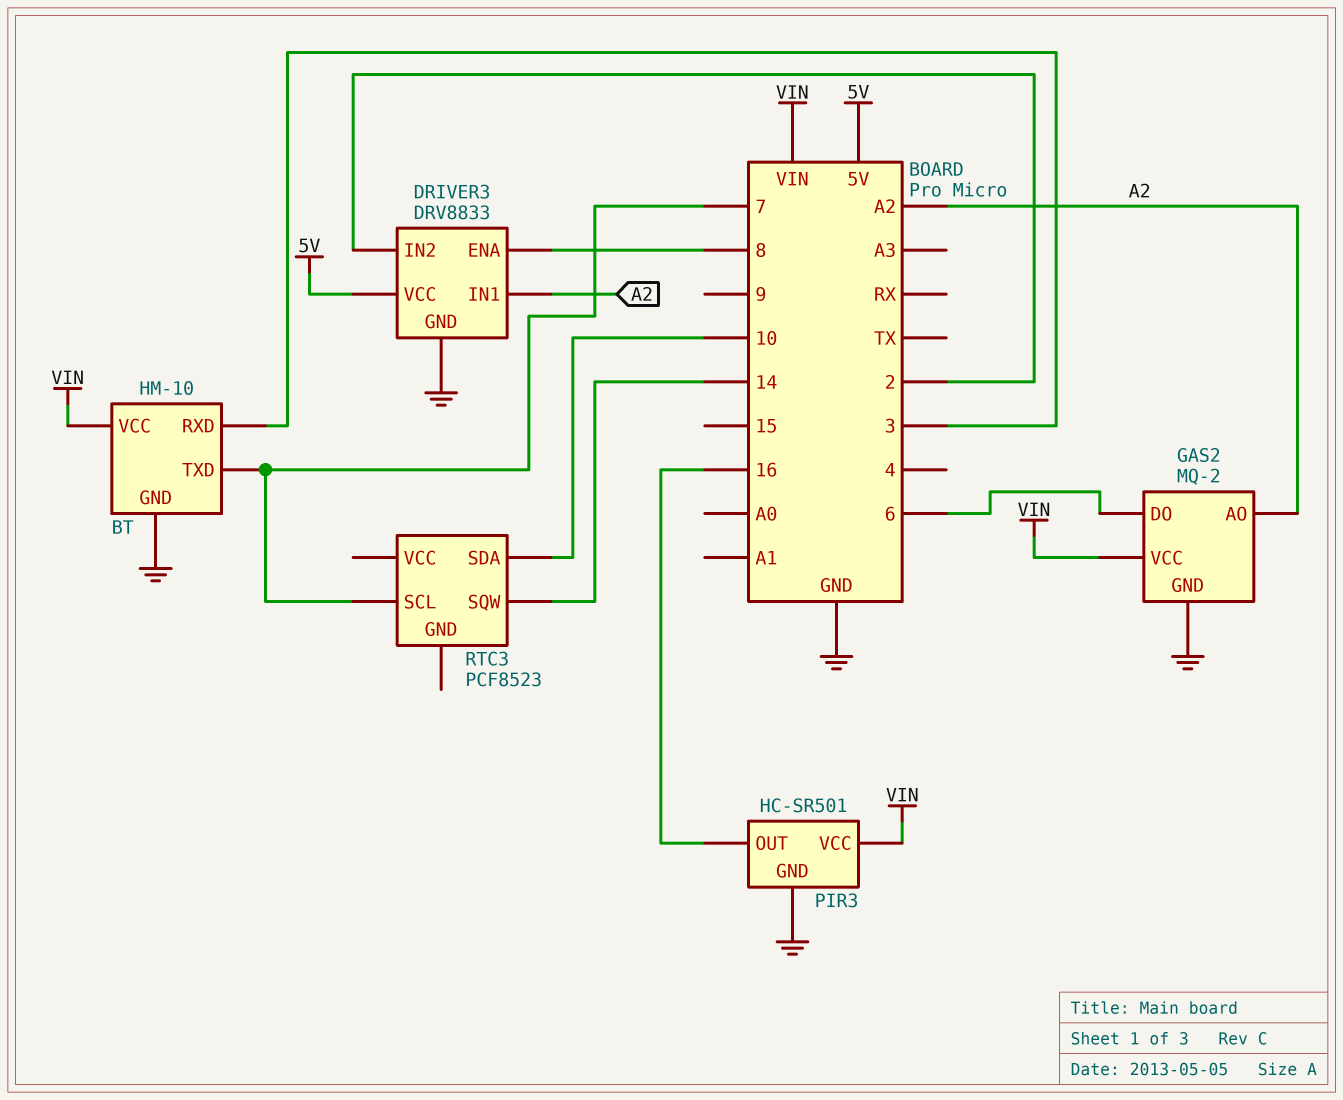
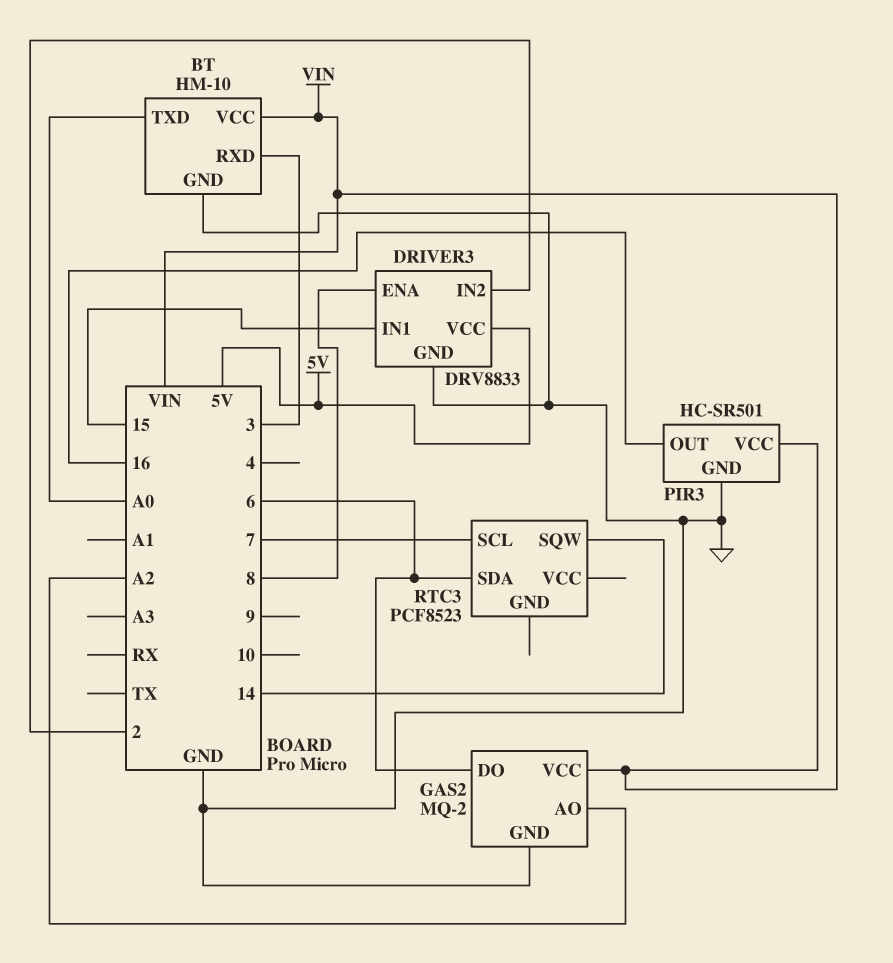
BT pin TXD: 7 -> A0
DRIVER3 pin IN1: A2 -> 15
RTC3 pin SDA: 10 -> 6

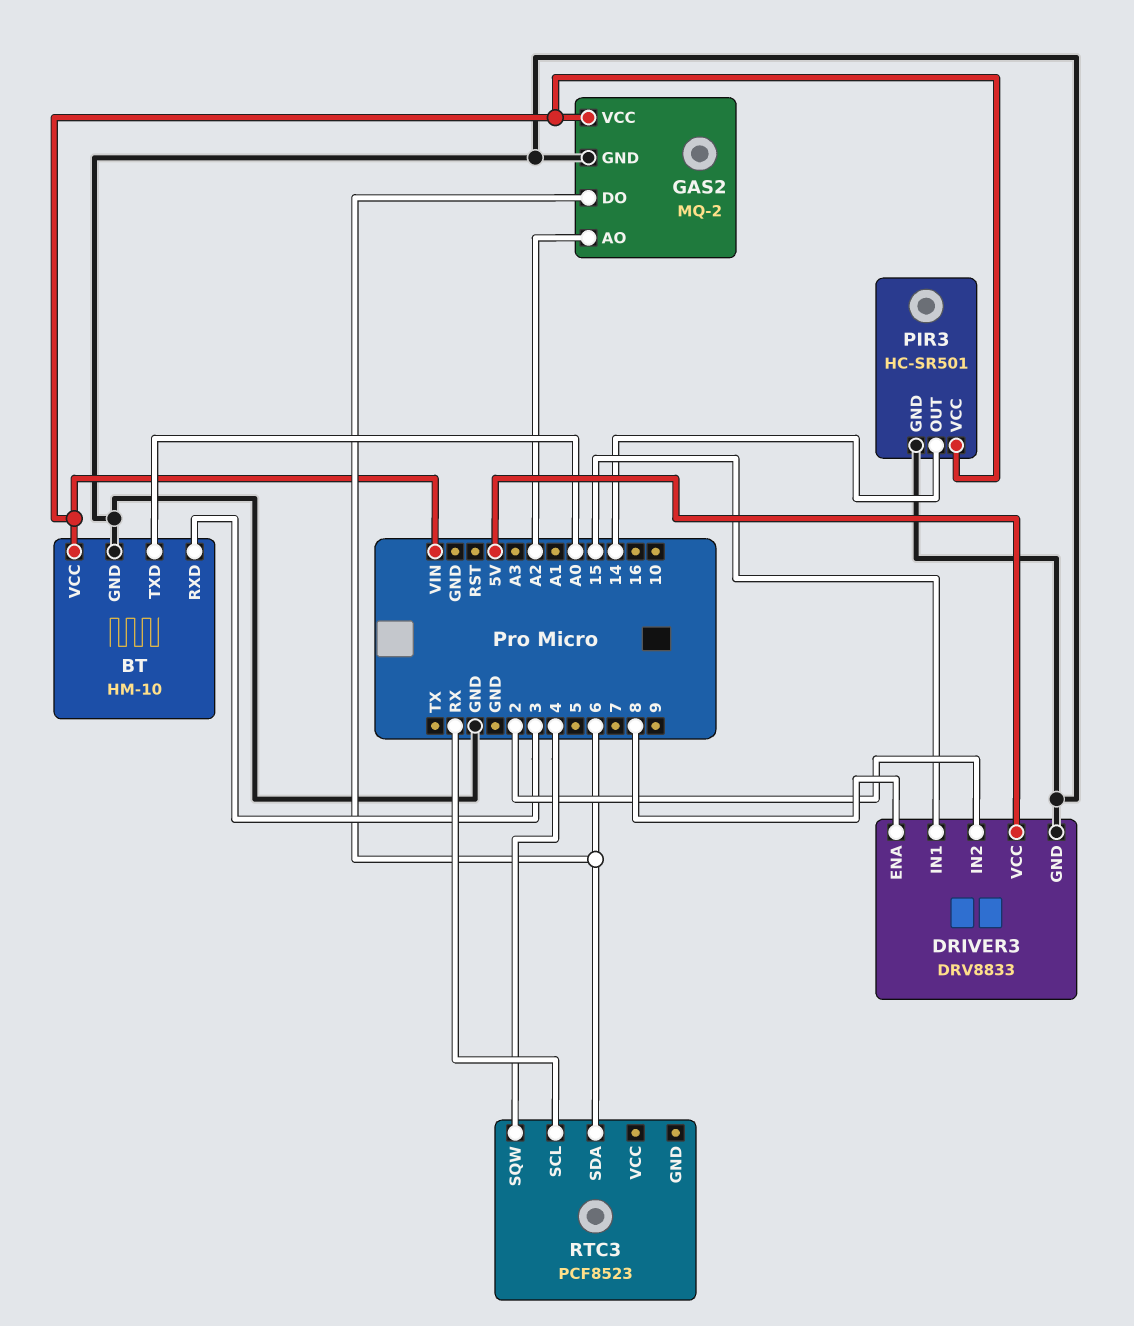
PIR3 pin OUT: 16 -> 14
RTC3 pin SCL: 7 -> RX
RTC3 pin SQW: 14 -> 4

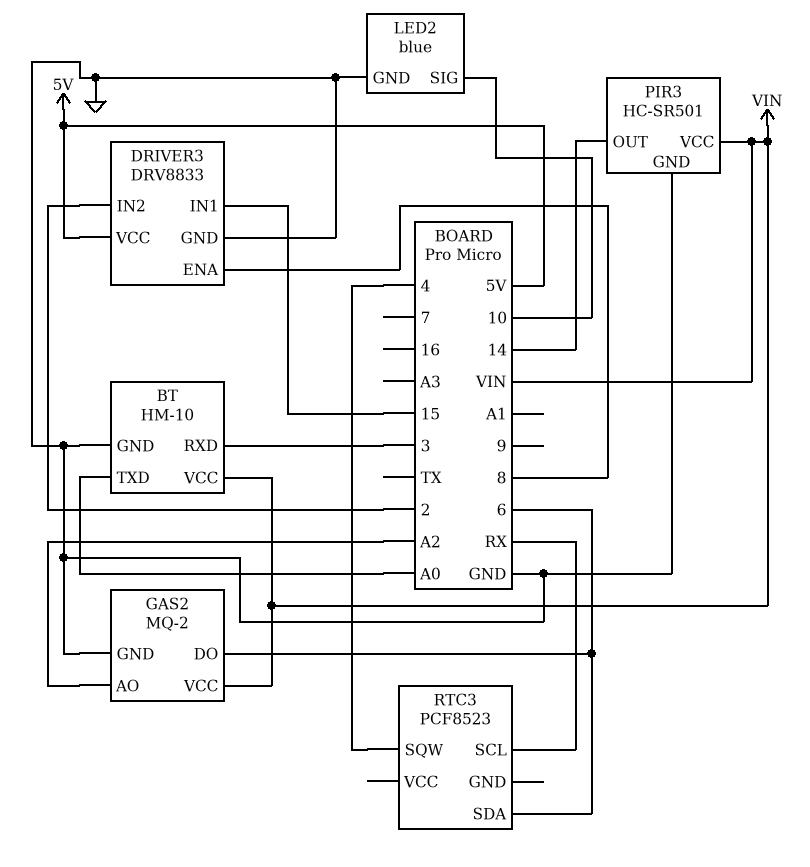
LED2: none -> blue
LED2 pin GND: none -> GND
LED2 pin SIG: none -> 10

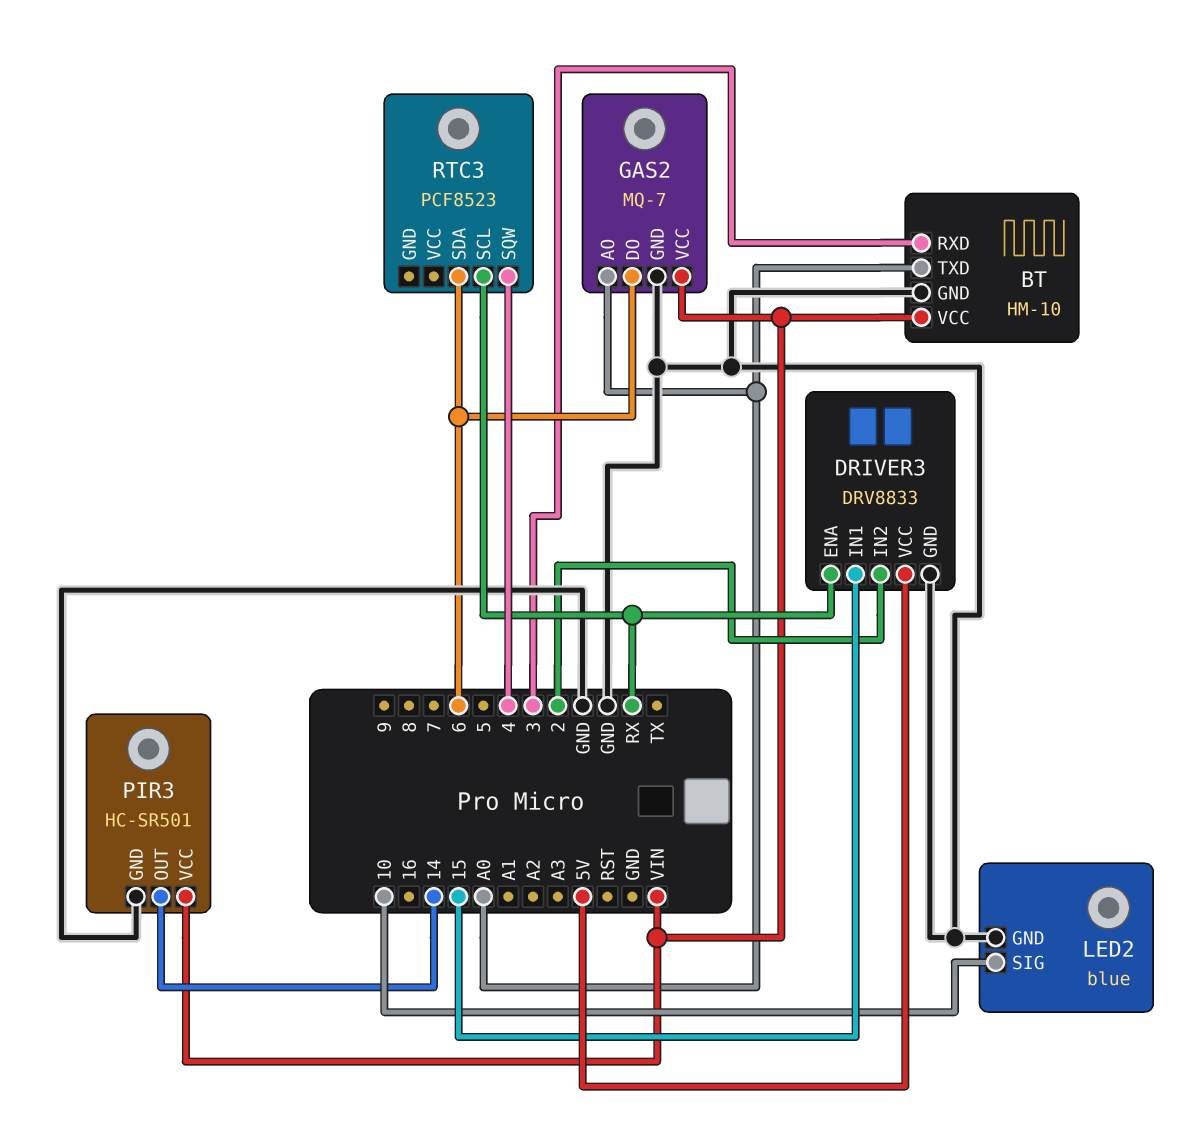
DRIVER3 pin ENA: 8 -> RX
GAS2: MQ-2 -> MQ-7
GAS2 pin AO: A2 -> A0

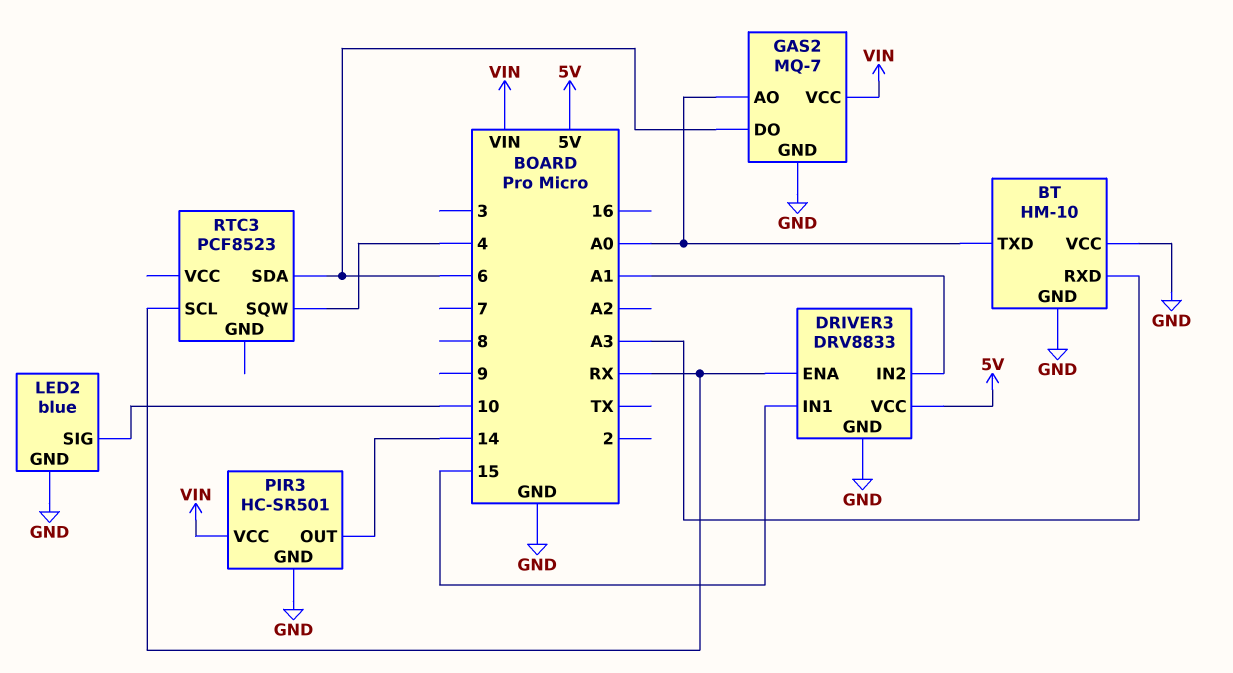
BT pin RXD: 3 -> A3
BT pin VCC: VIN -> GND
DRIVER3 pin IN2: 2 -> A1

